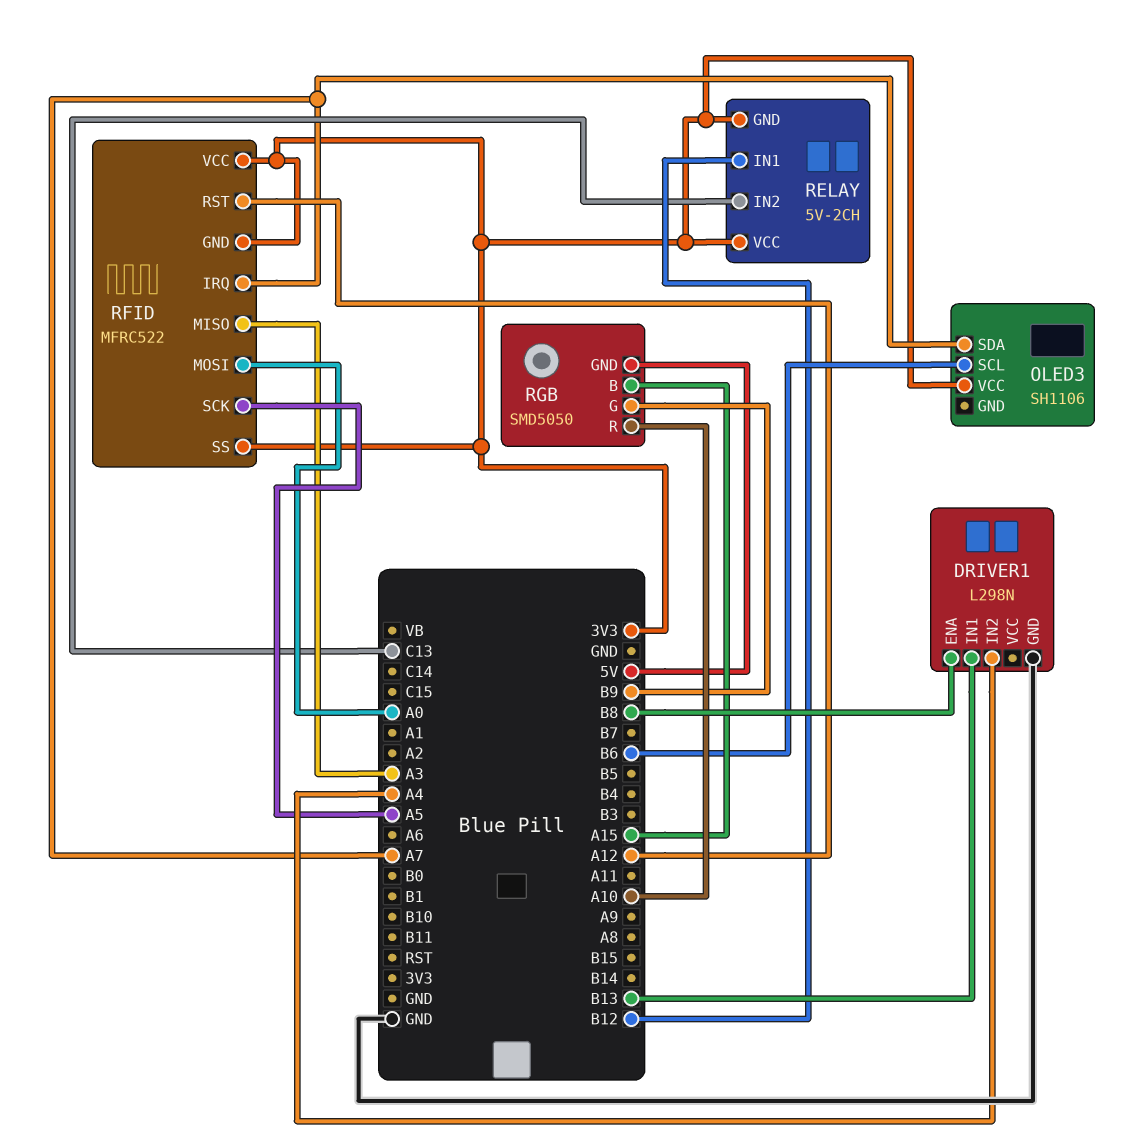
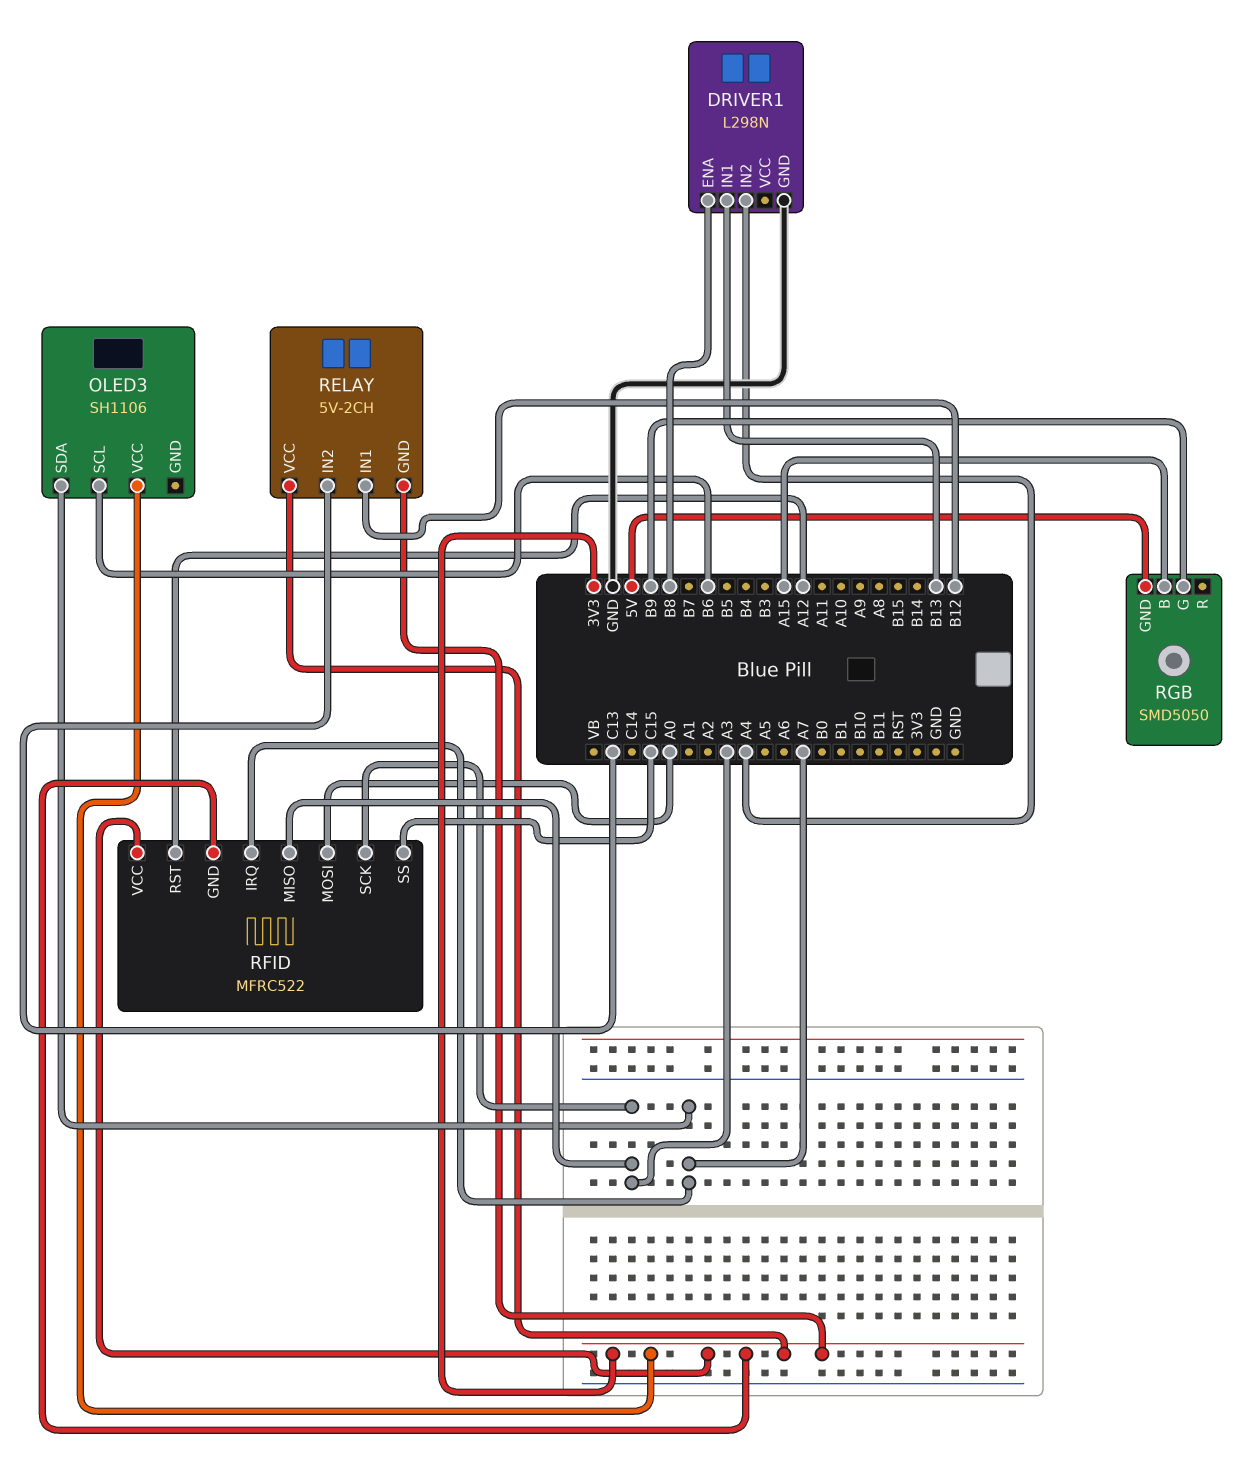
RFID pin SCK: A5 -> A3
RFID pin SS: 3V3 -> C15
RGB pin R: A10 -> none

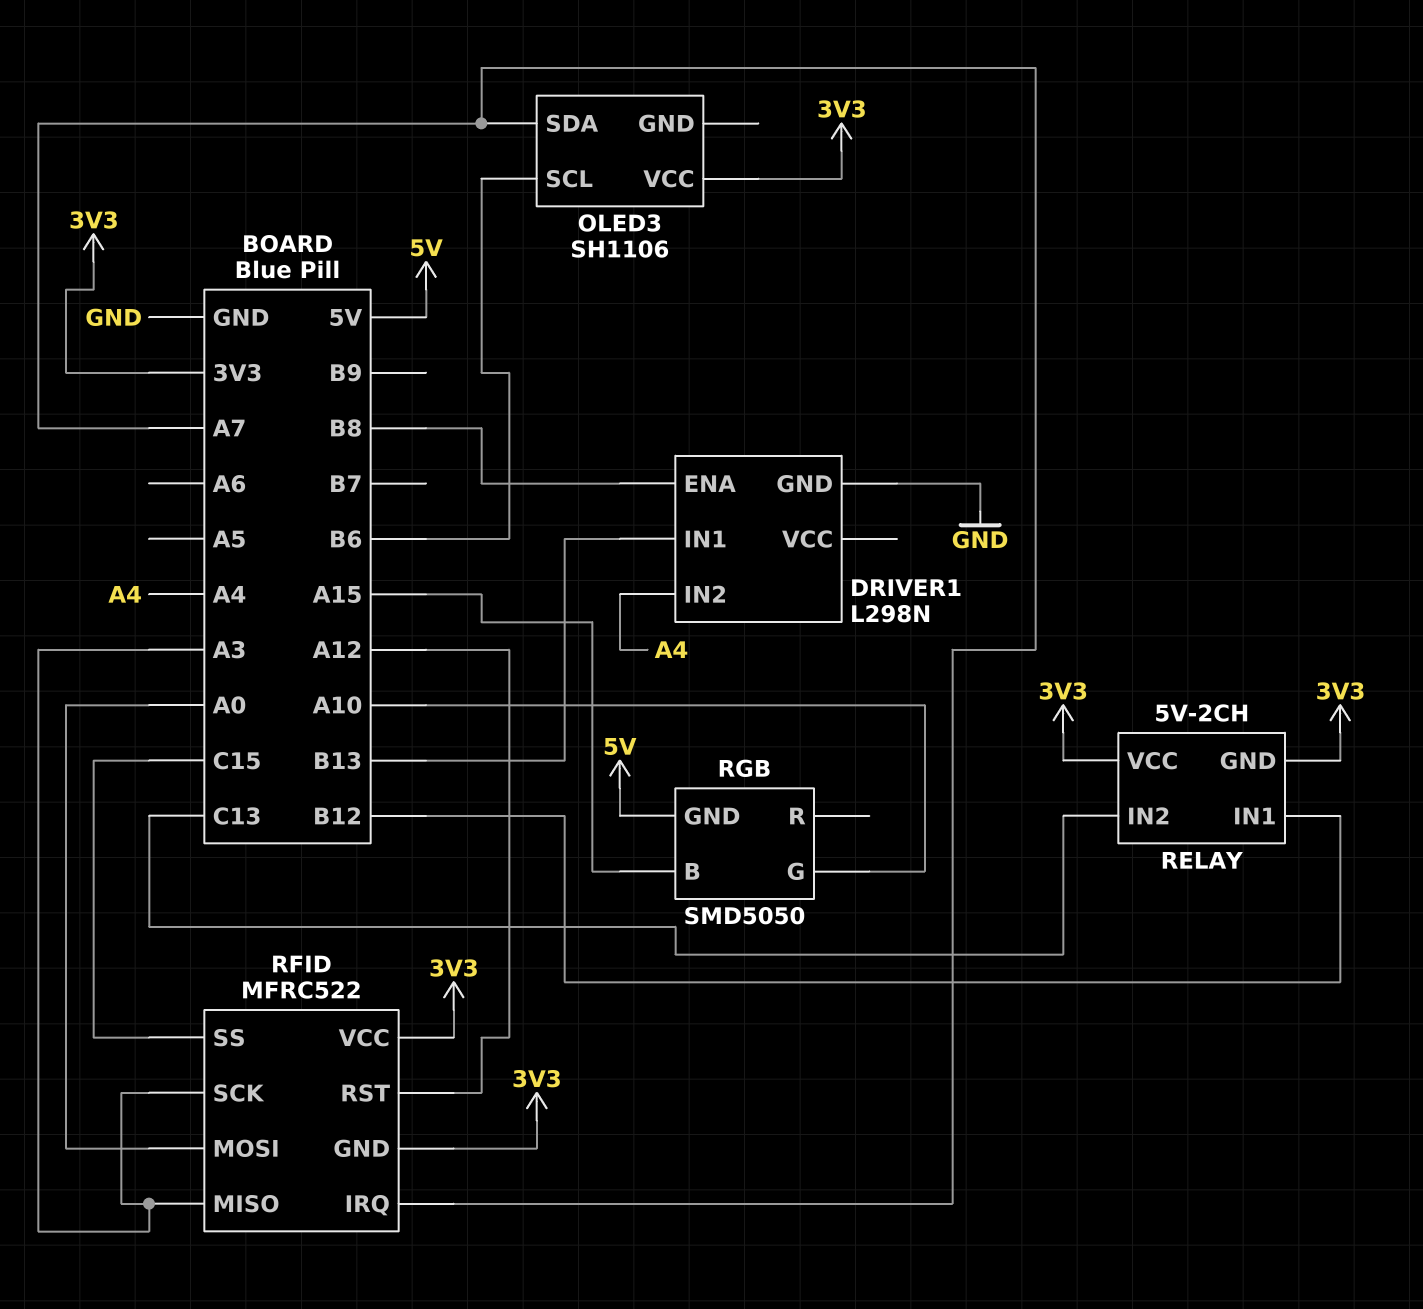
RGB pin G: B9 -> A10

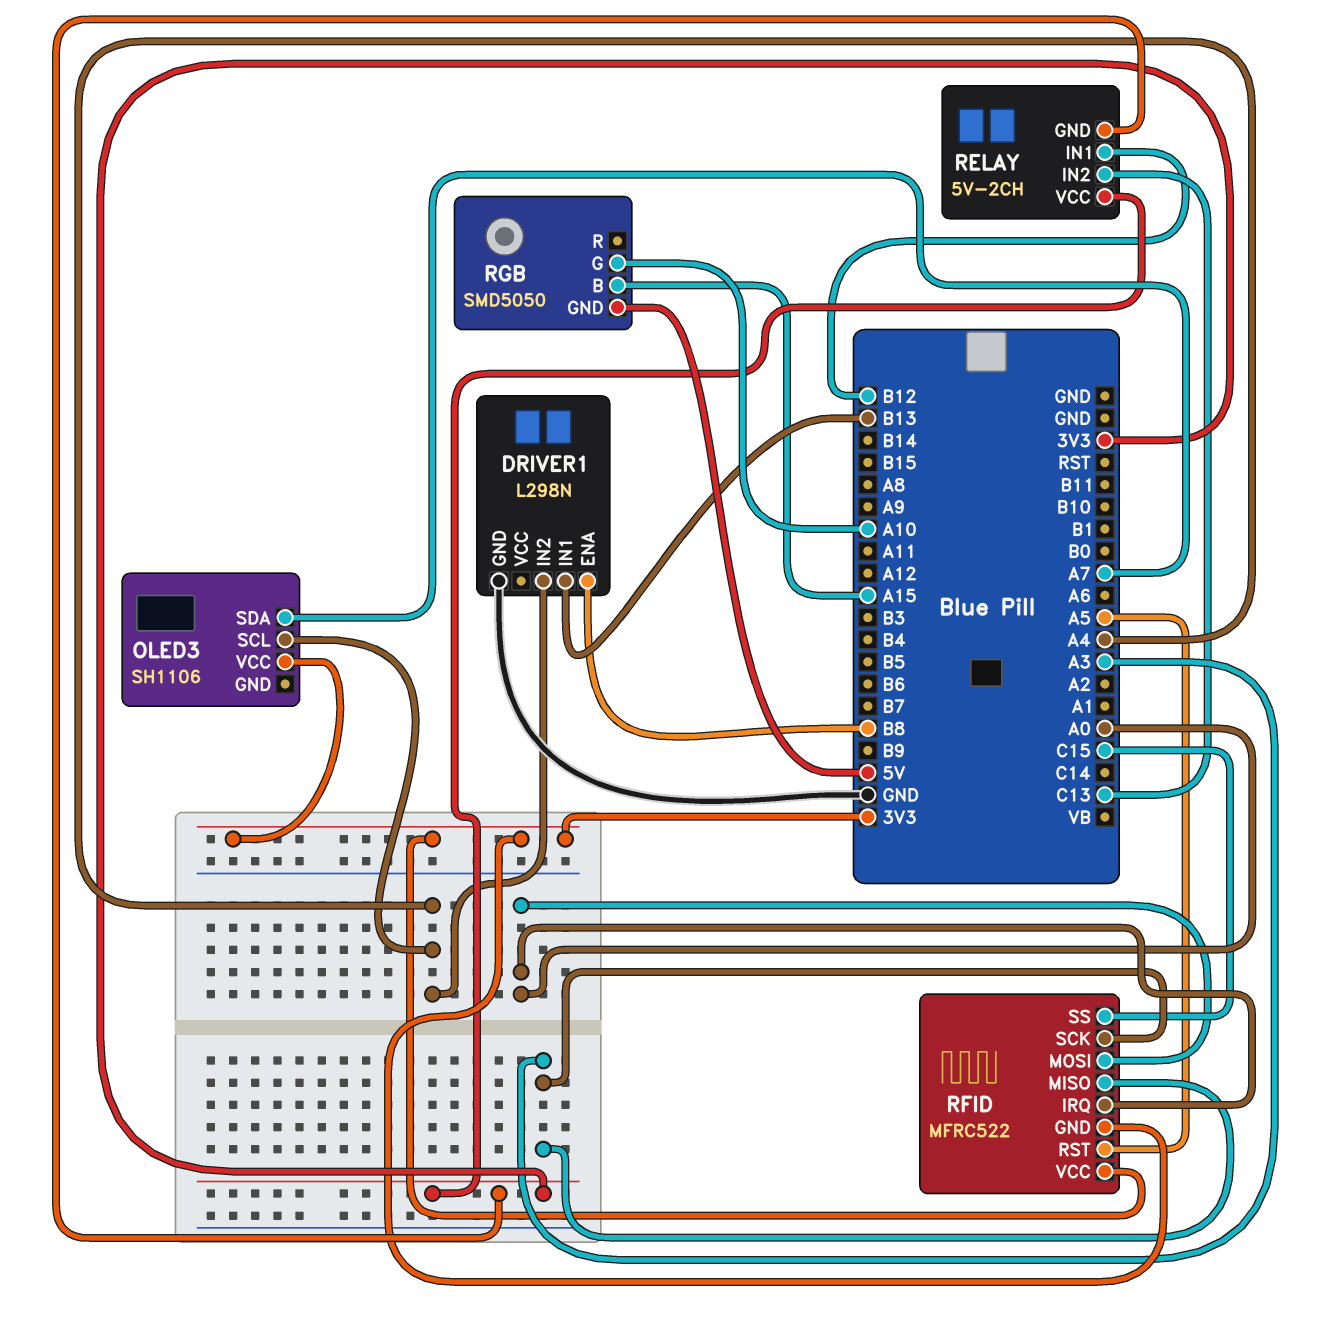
OLED3 pin SCL: B6 -> A4
RFID pin IRQ: A7 -> A0
RFID pin RST: A12 -> A5

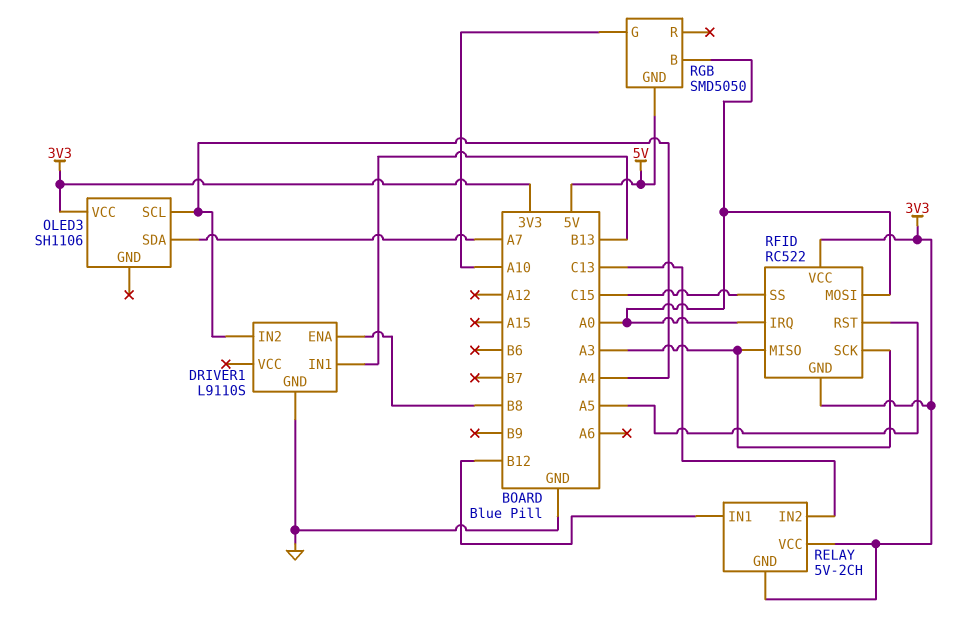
DRIVER1: L298N -> L9110S
RFID: MFRC522 -> RC522
RGB pin B: A15 -> A0

